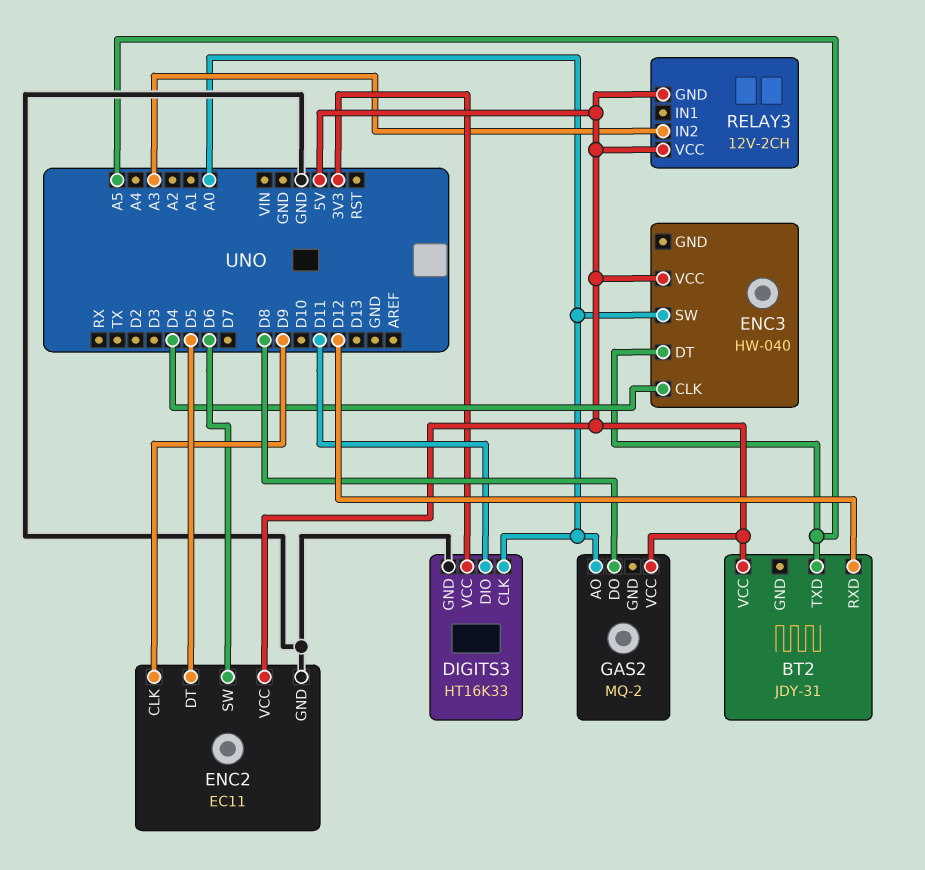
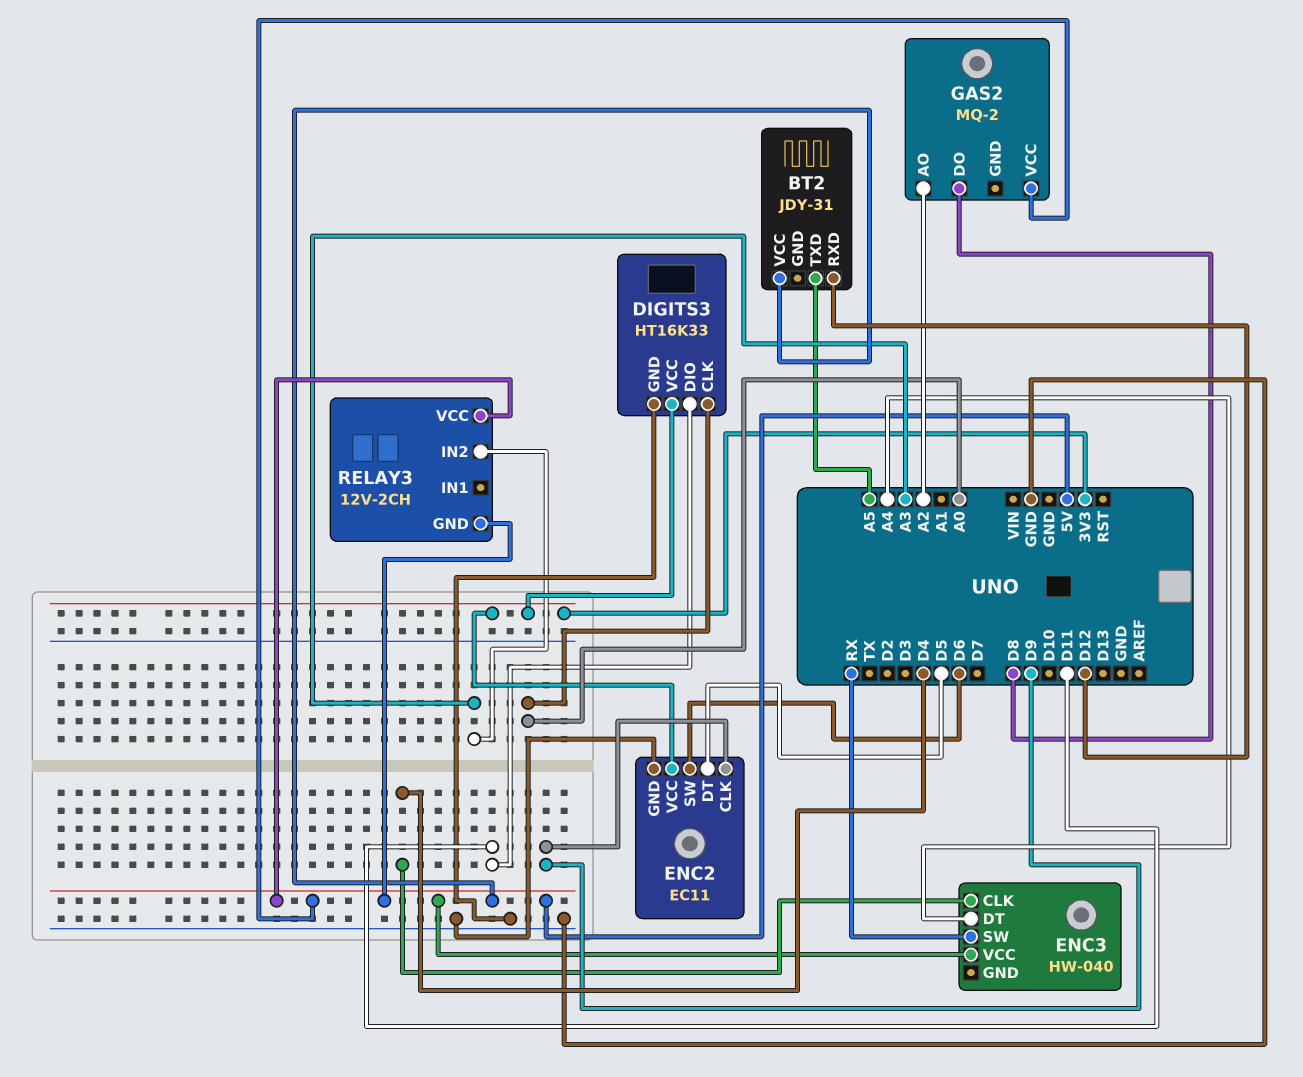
ENC2 pin VCC: 5V -> 3V3
ENC3 pin DT: A5 -> A4
ENC3 pin SW: A0 -> RX
GAS2 pin AO: A0 -> A2

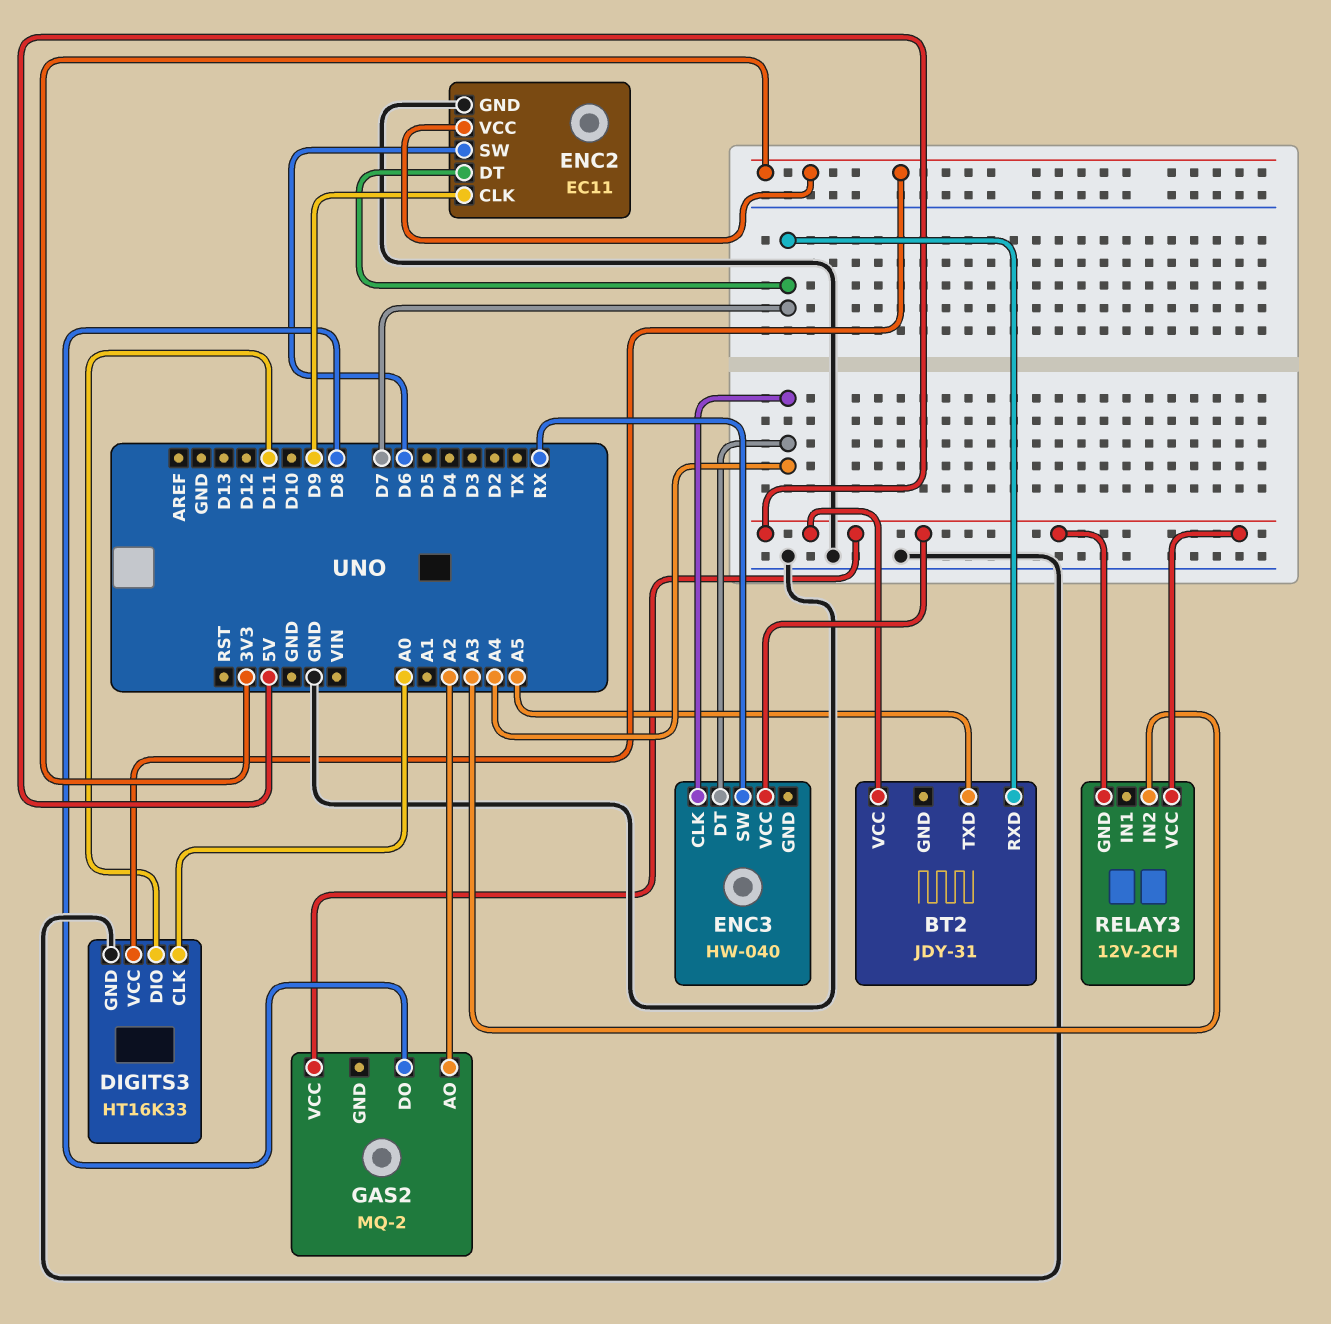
BT2 pin RXD: D12 -> D7
ENC2 pin DT: D5 -> D7
ENC3 pin CLK: D4 -> A4

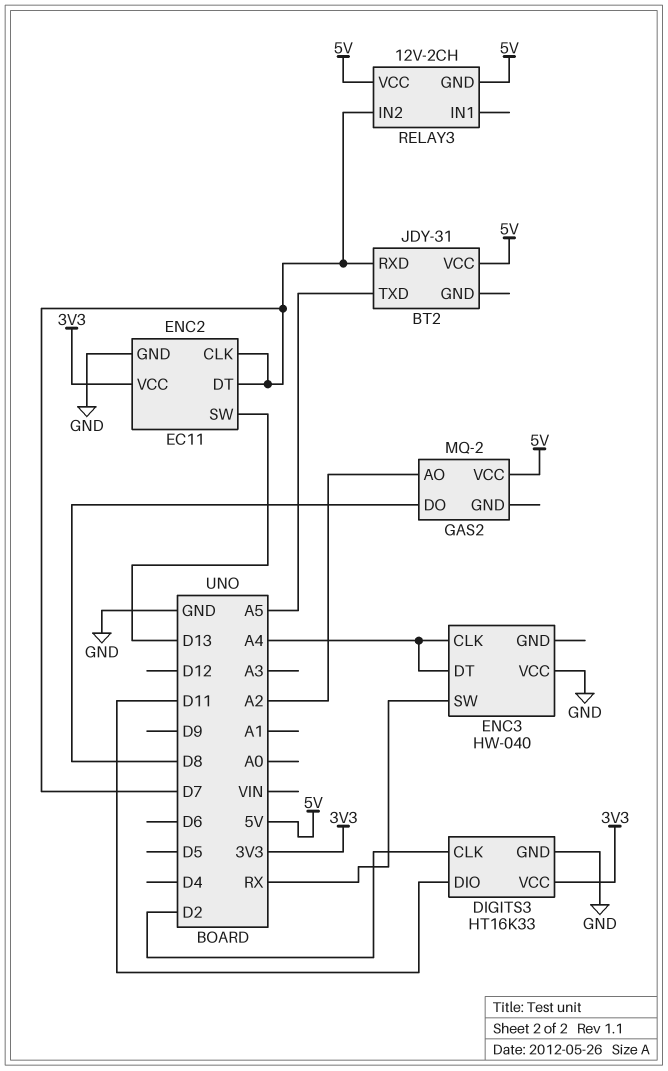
DIGITS3 pin CLK: A0 -> D2
ENC2 pin CLK: D9 -> D7
ENC2 pin SW: D6 -> D13
ENC3 pin VCC: 5V -> GND
RELAY3 pin IN2: A3 -> D7

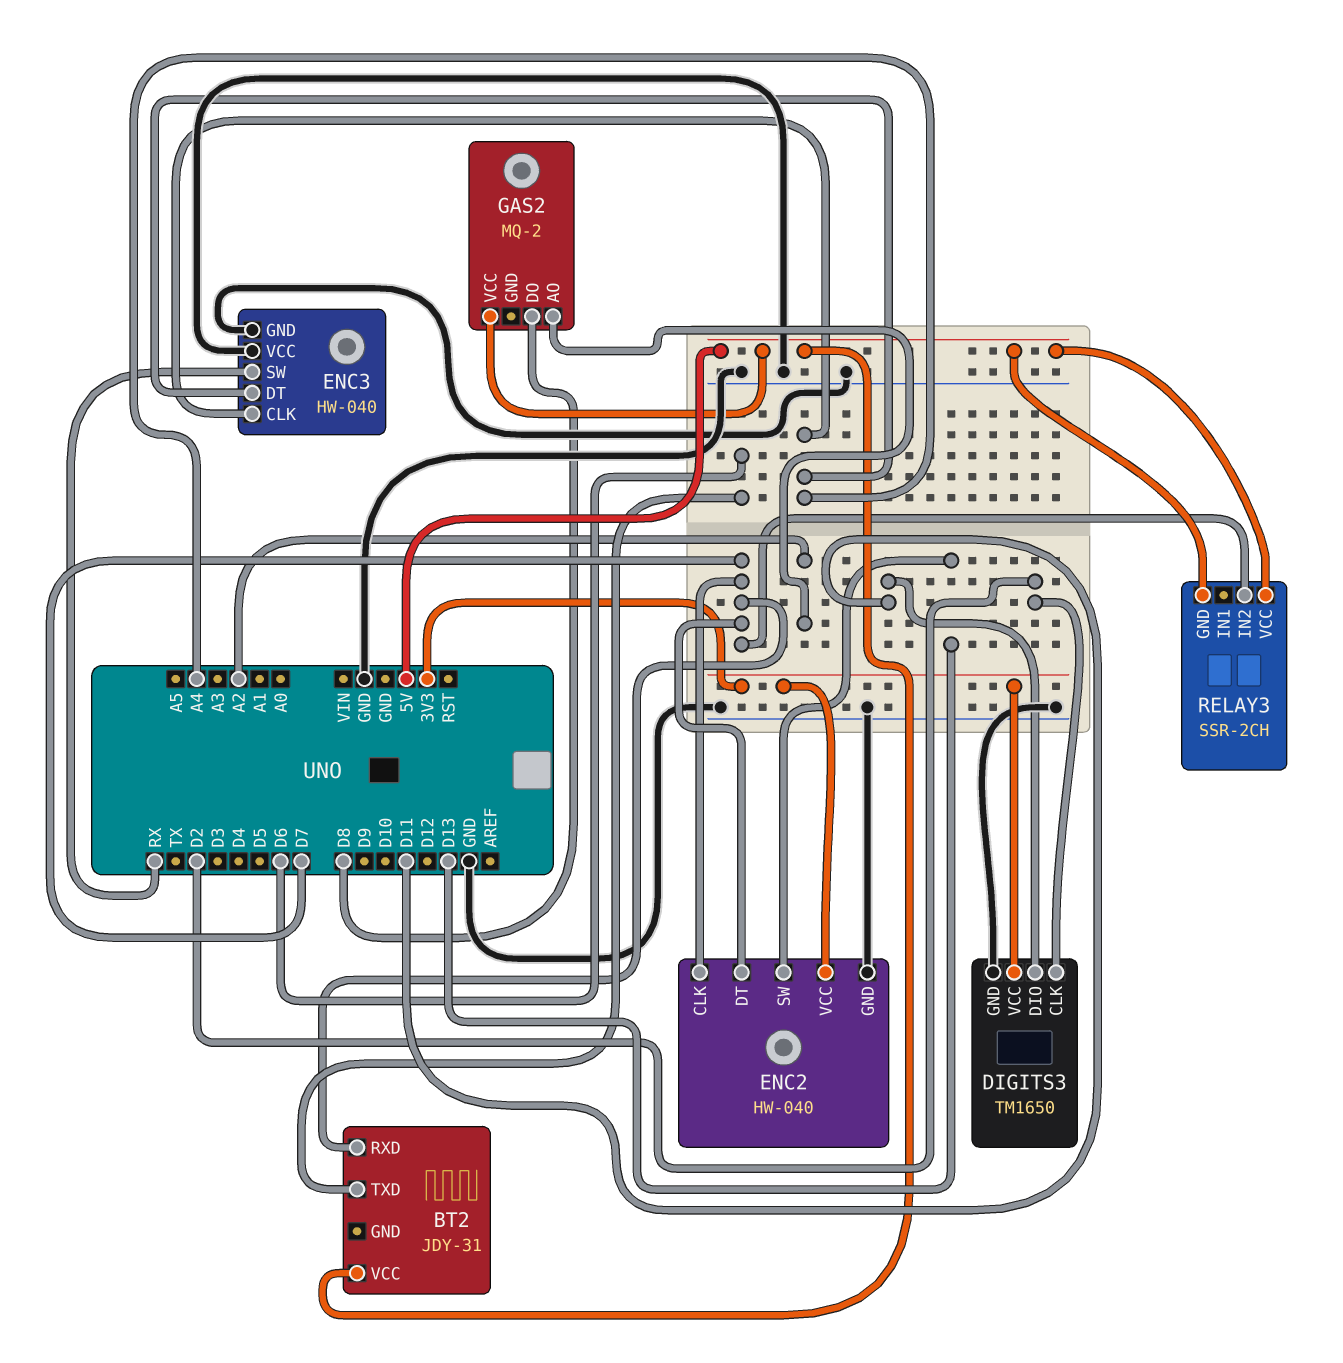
BT2 pin TXD: A5 -> D6
DIGITS3: HT16K33 -> TM1650
ENC2: EC11 -> HW-040
ENC3 pin GND: none -> GND
RELAY3: 12V-2CH -> SSR-2CH

